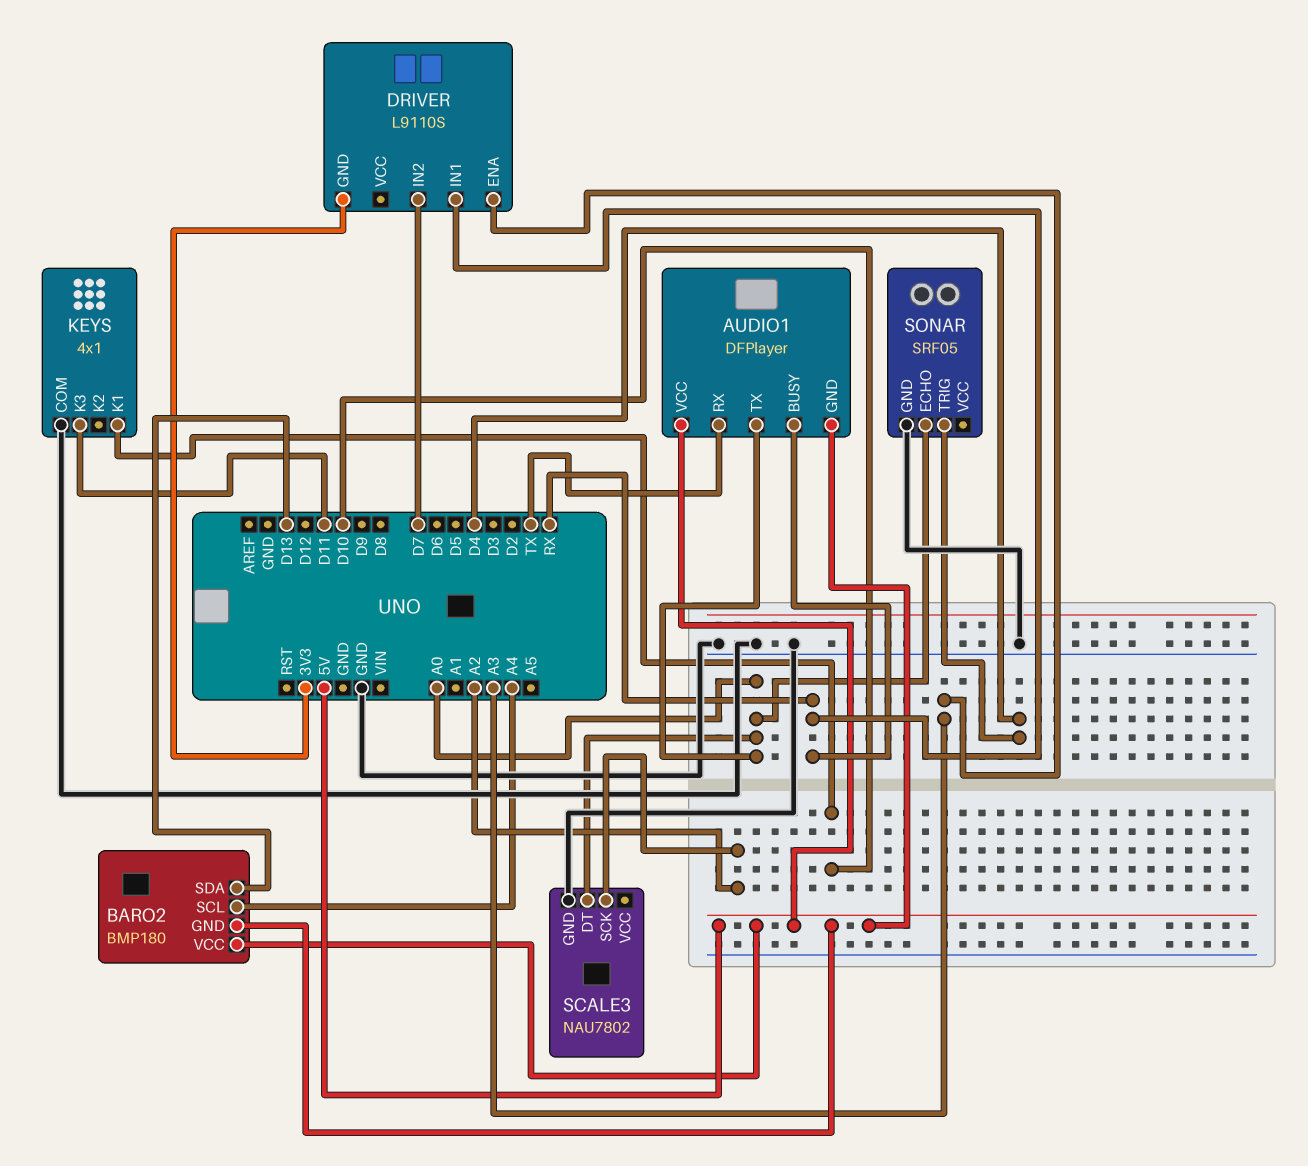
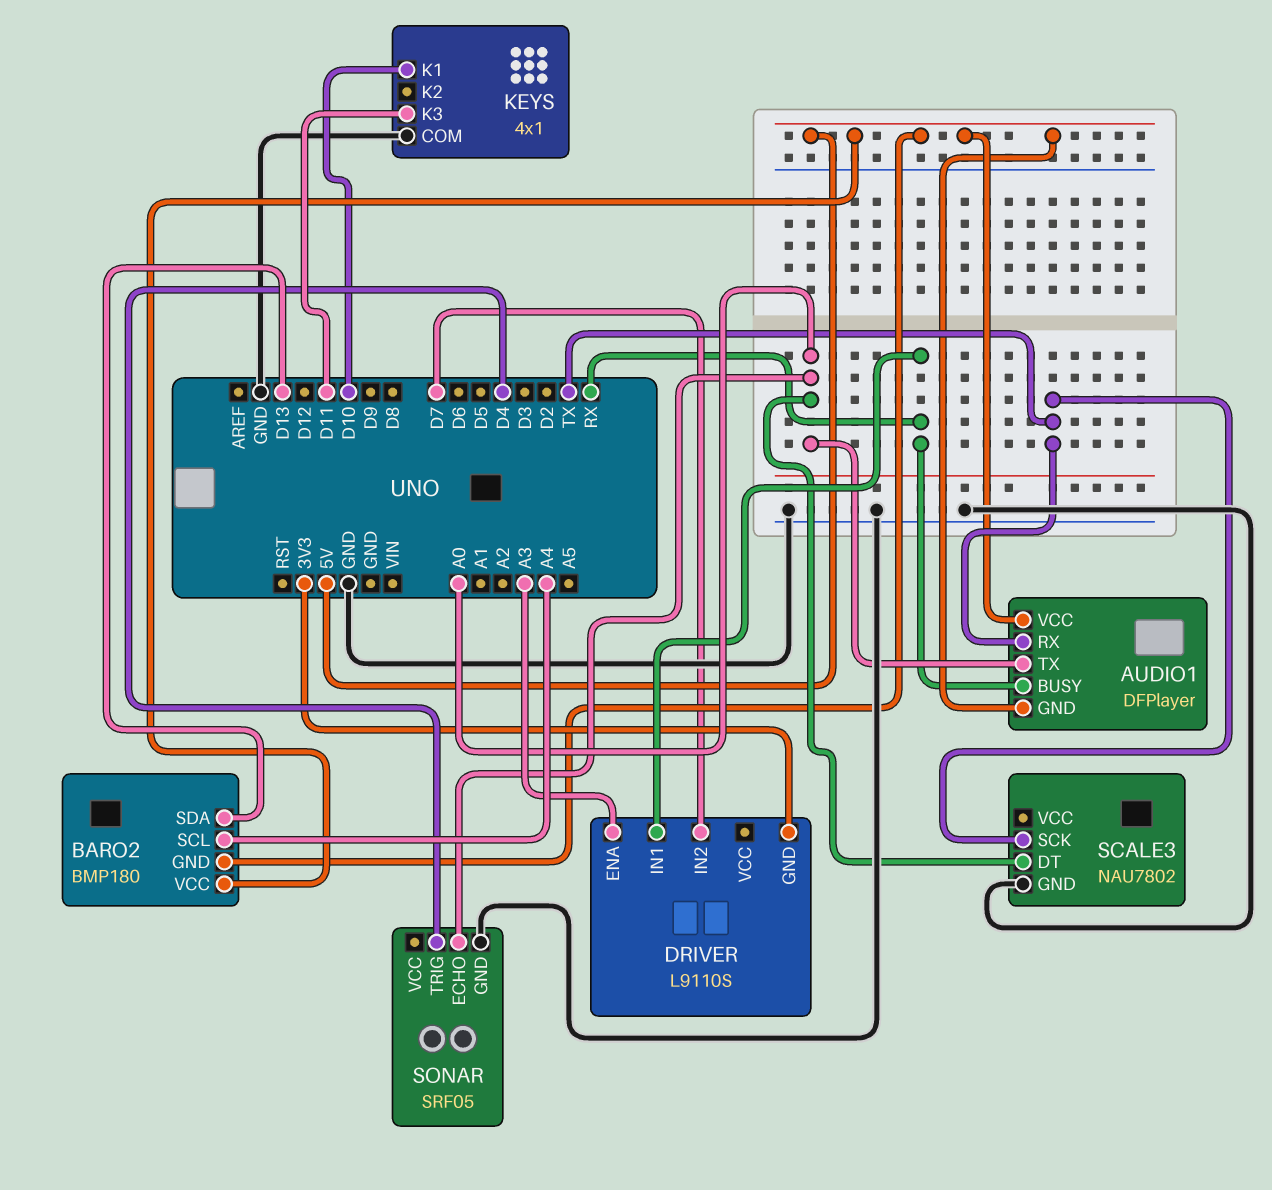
SCALE3 pin SCK: A2 -> TX

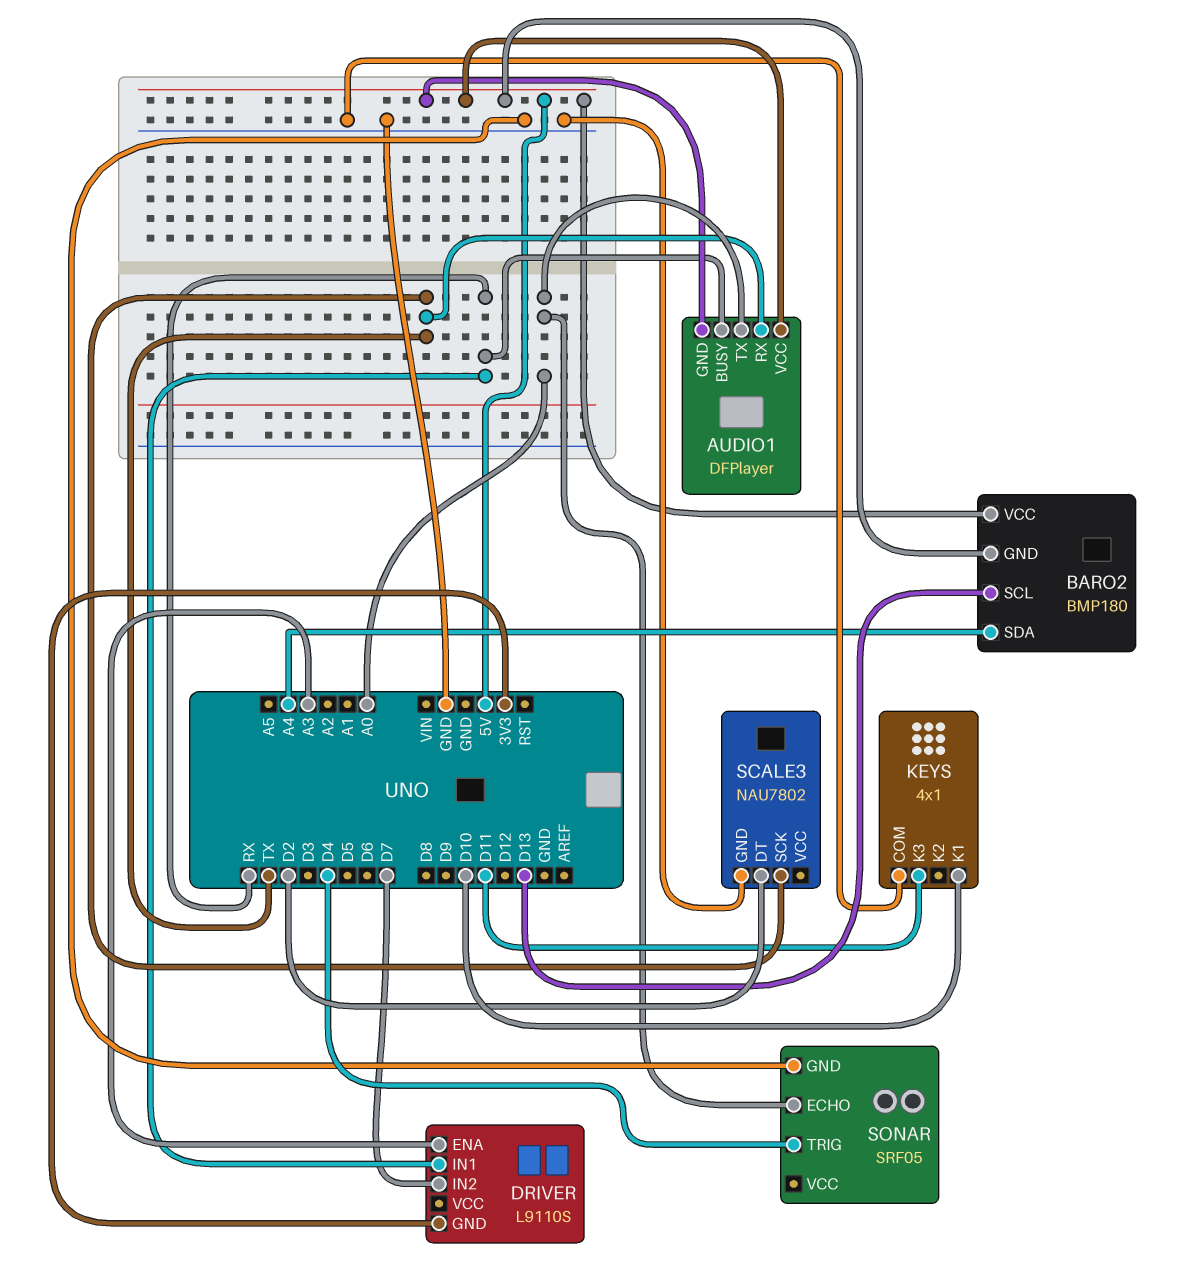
BARO2 pin SCL: A4 -> D13
BARO2 pin SDA: D13 -> A4
SCALE3 pin DT: A0 -> D2

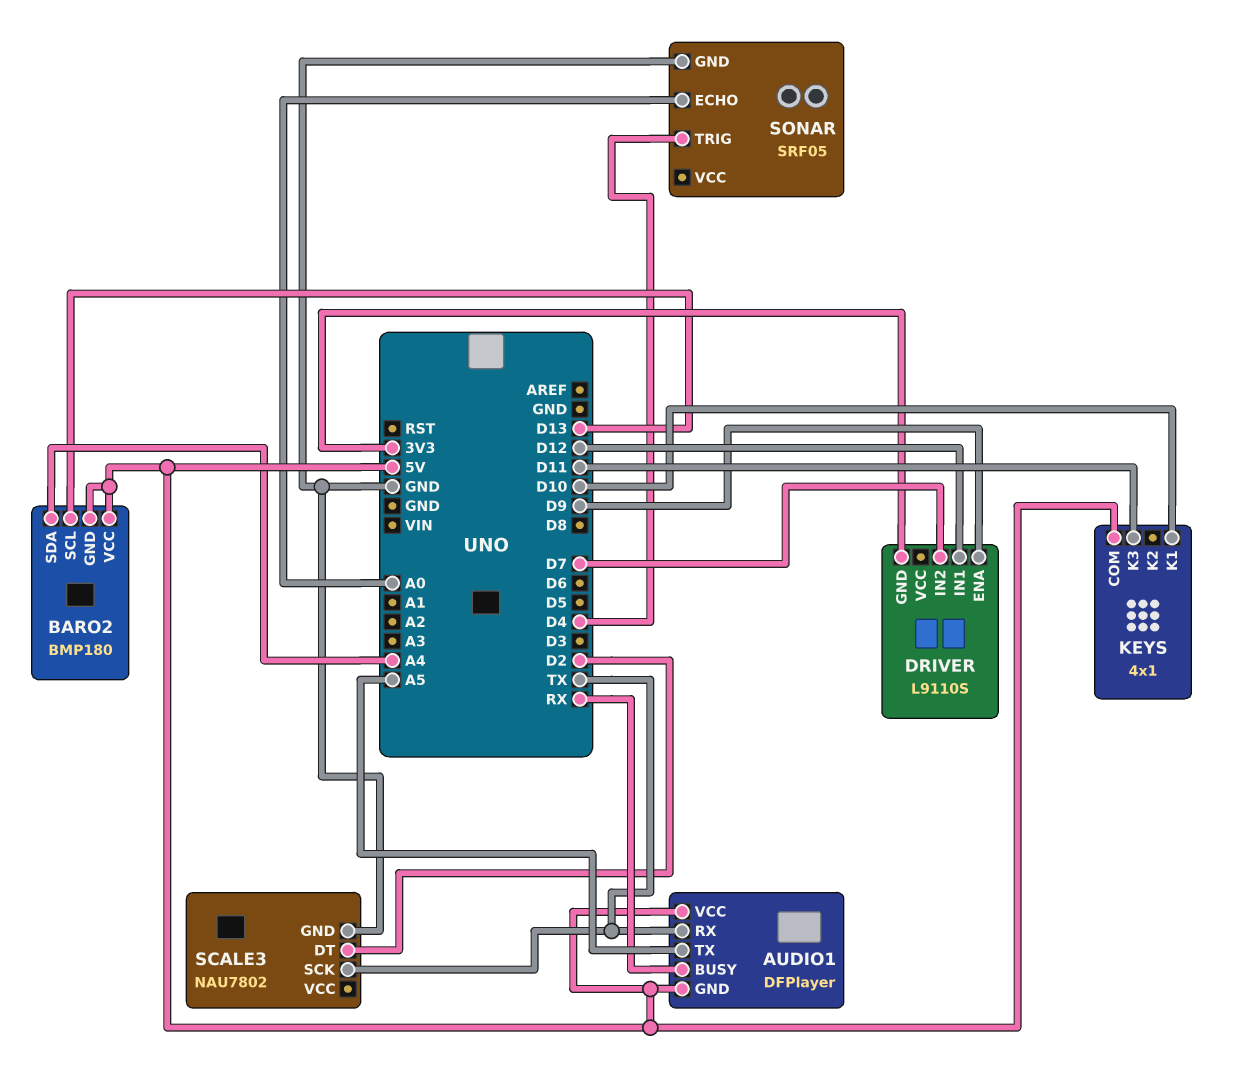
AUDIO1 pin TX: A0 -> A5
DRIVER pin ENA: A3 -> D9
DRIVER pin IN1: RX -> D12
KEYS pin COM: GND -> 5V

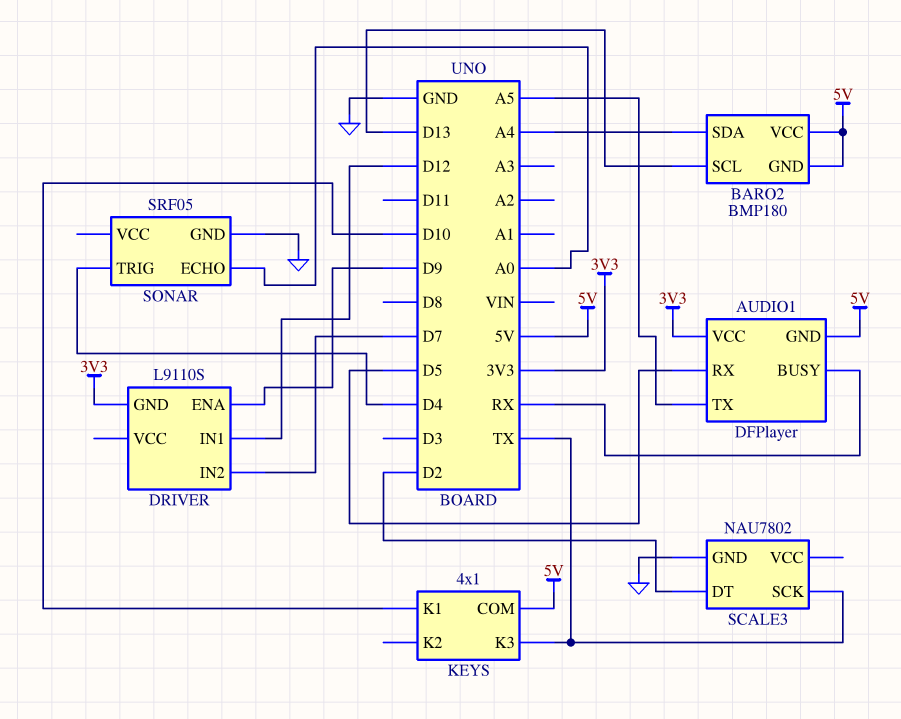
AUDIO1 pin RX: TX -> D5
AUDIO1 pin VCC: 5V -> 3V3
KEYS pin K3: D11 -> TX

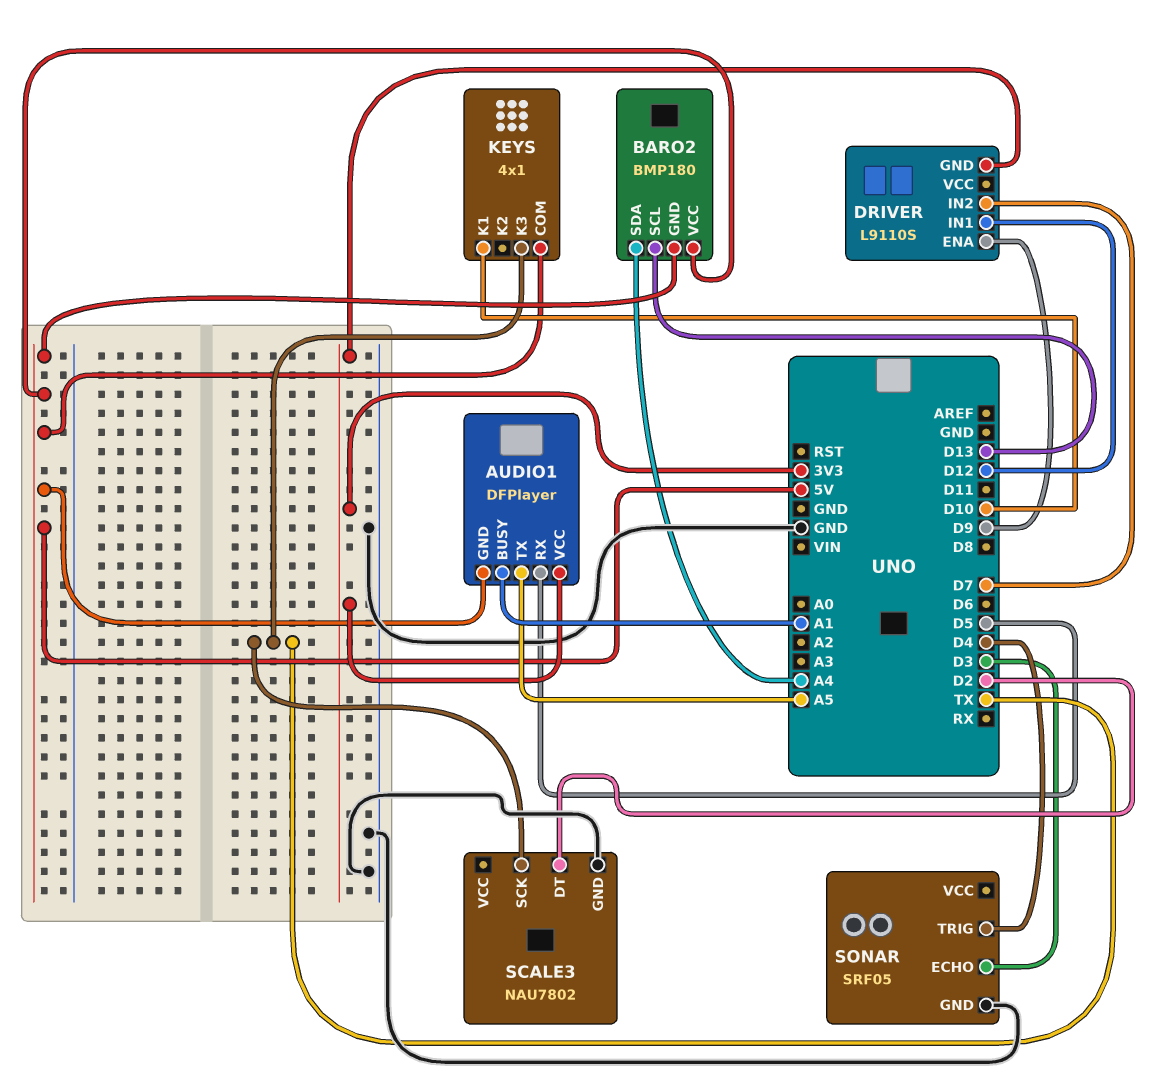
AUDIO1 pin BUSY: RX -> A1
SONAR pin ECHO: A0 -> D3

